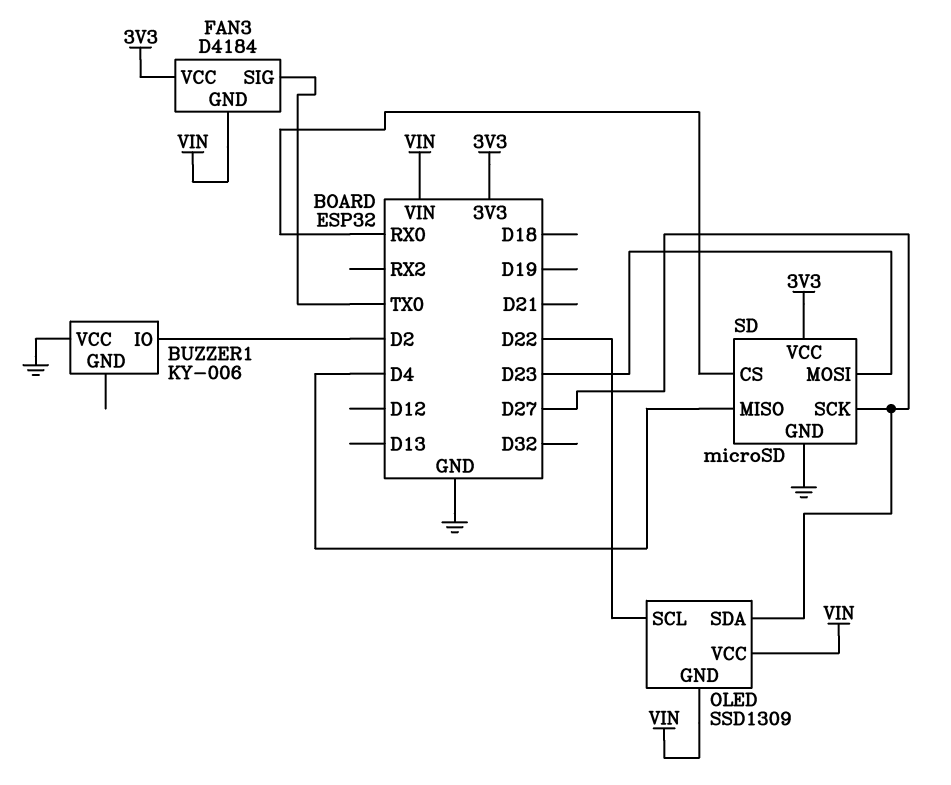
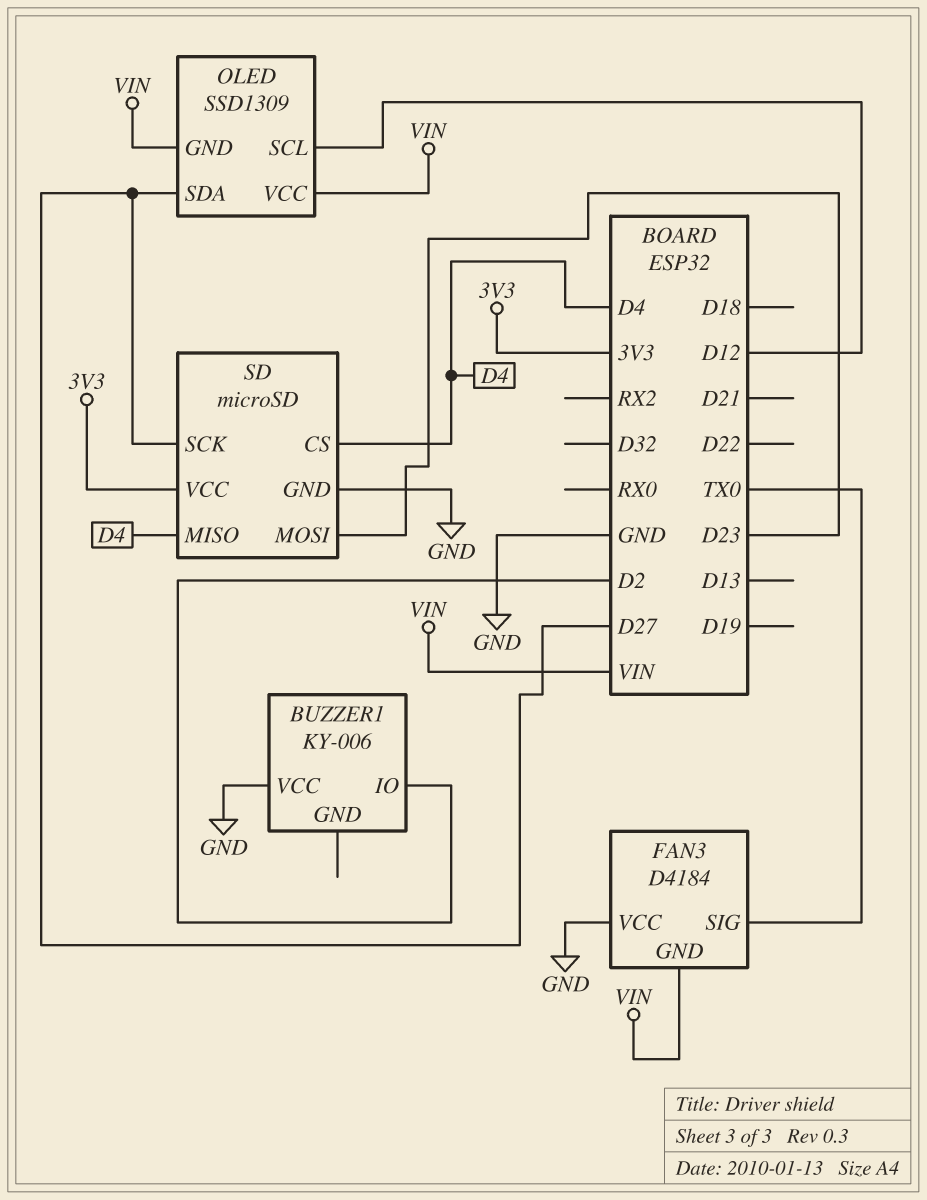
FAN3 pin VCC: 3V3 -> GND
OLED pin SCL: D22 -> D12
SD pin CS: RX0 -> D4

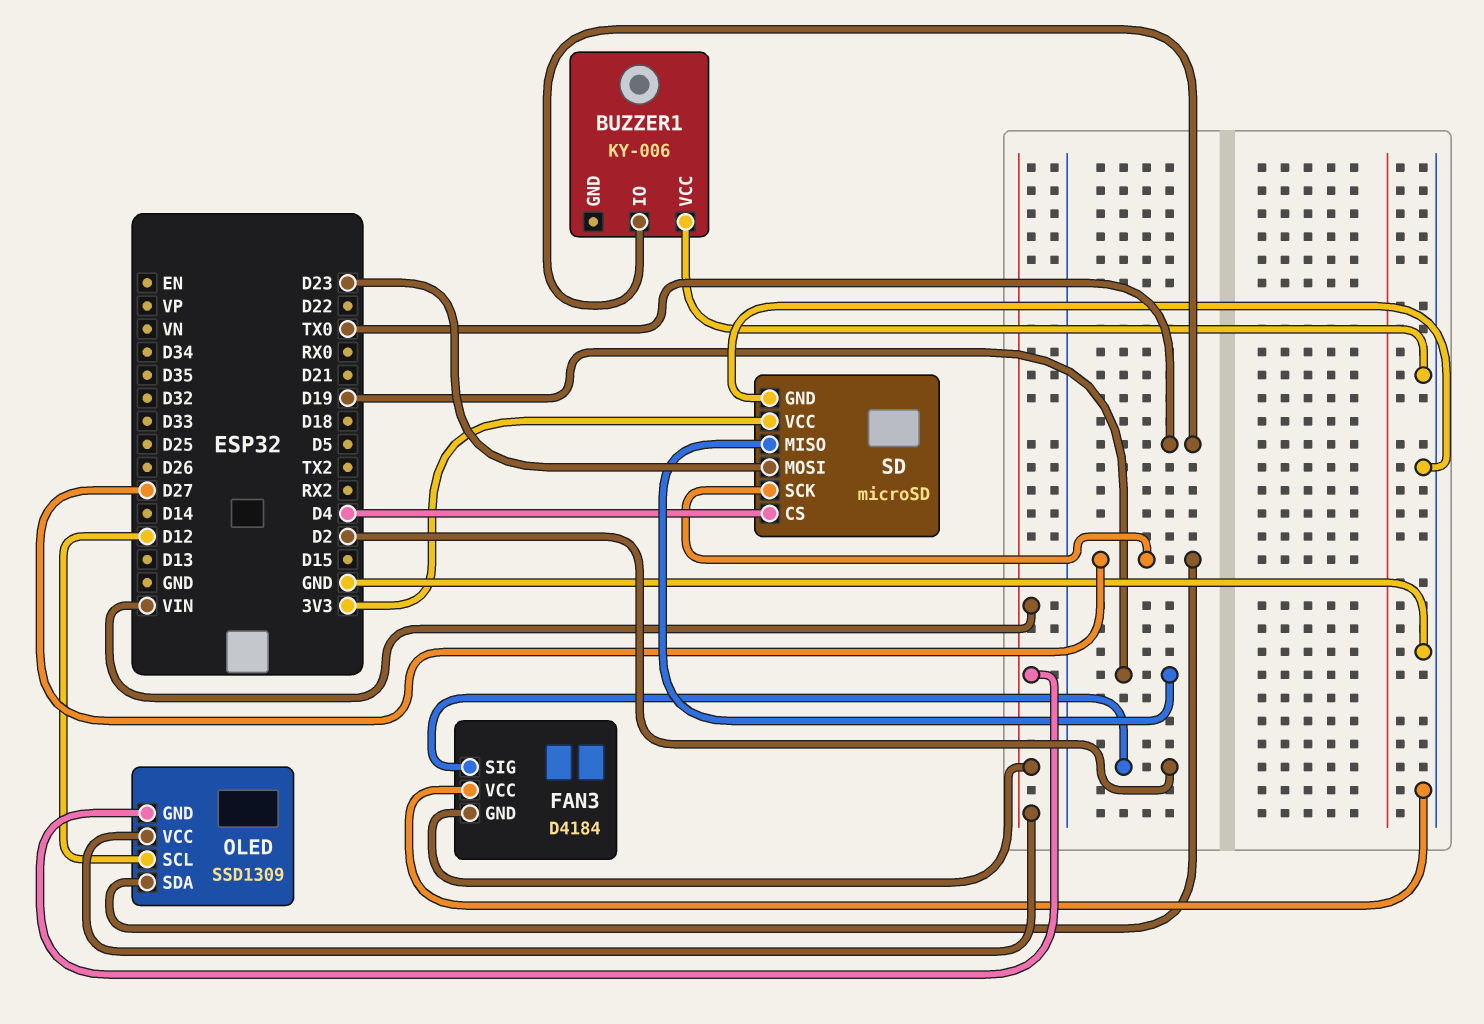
BUZZER1 pin IO: D2 -> TX0
FAN3 pin SIG: TX0 -> D2
SD pin MISO: D4 -> D19

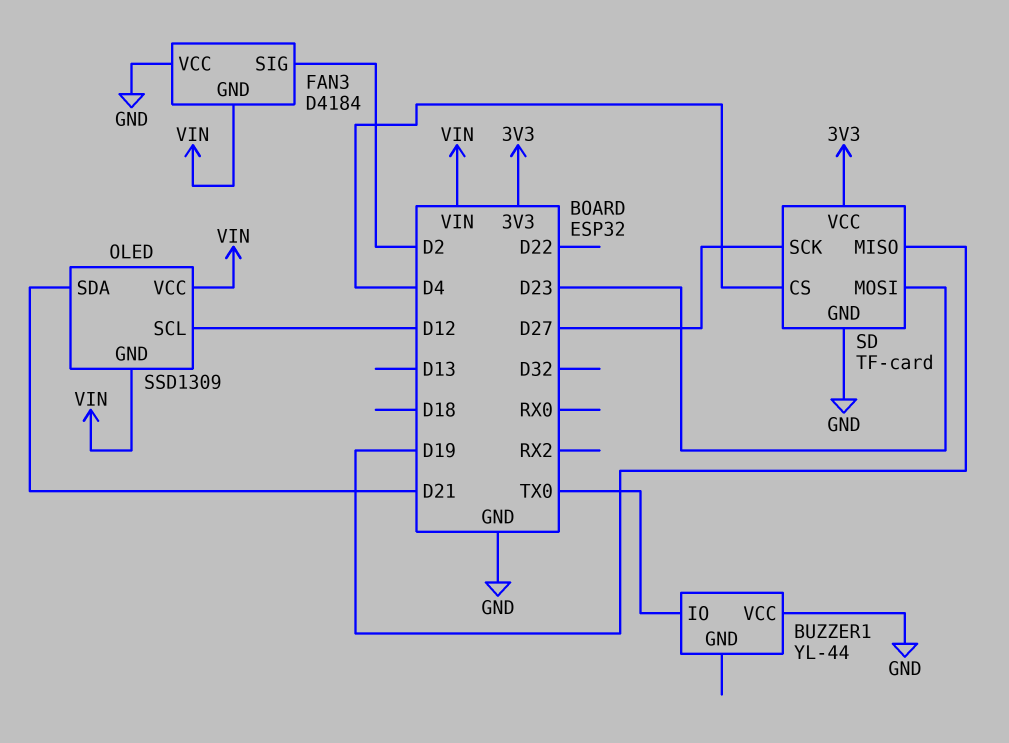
BUZZER1: KY-006 -> YL-44
OLED pin SDA: D27 -> D21
SD: microSD -> TF-card

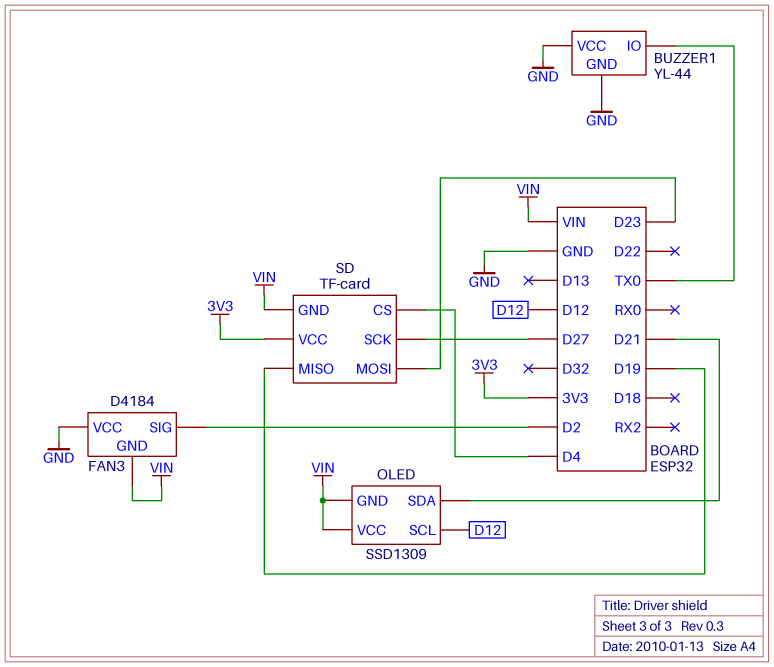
BUZZER1 pin GND: none -> GND
SD pin GND: GND -> VIN

